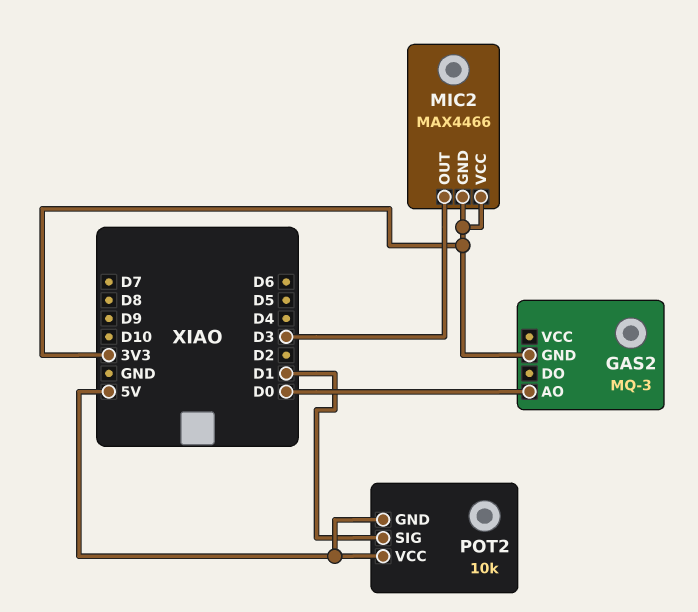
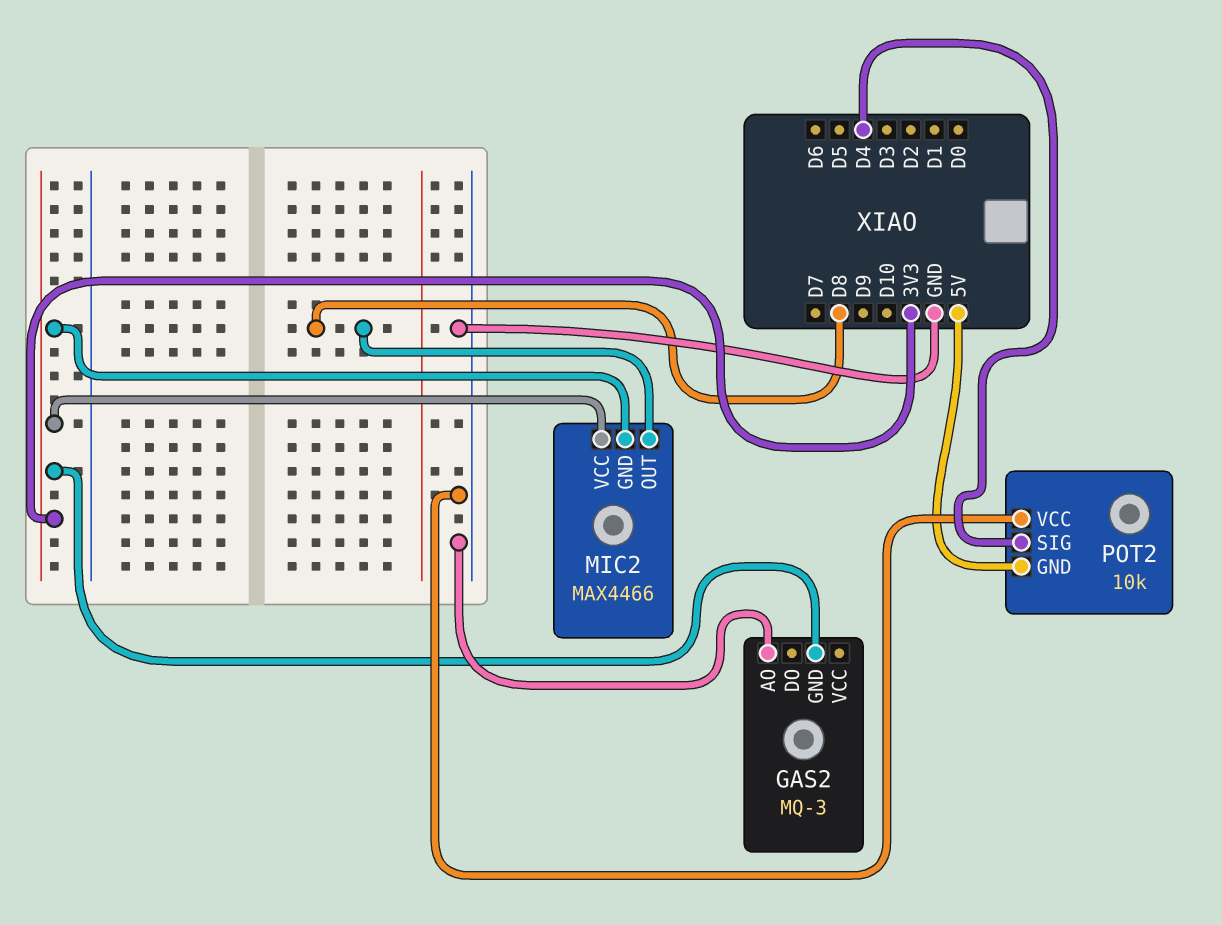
GAS2 pin AO: D0 -> GND
MIC2 pin OUT: D3 -> D8
POT2 pin SIG: D1 -> D4
POT2 pin VCC: 5V -> GND

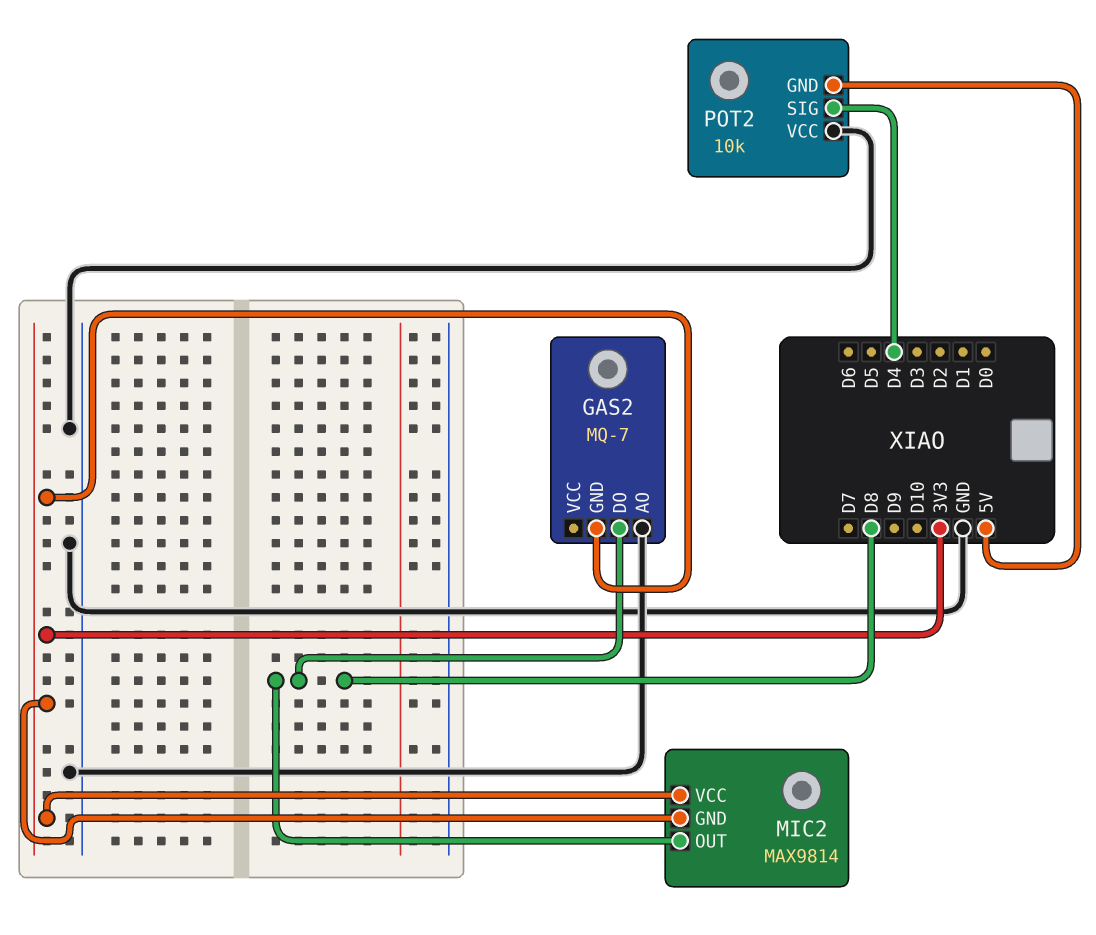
GAS2: MQ-3 -> MQ-7
GAS2 pin DO: none -> D8
MIC2: MAX4466 -> MAX9814

